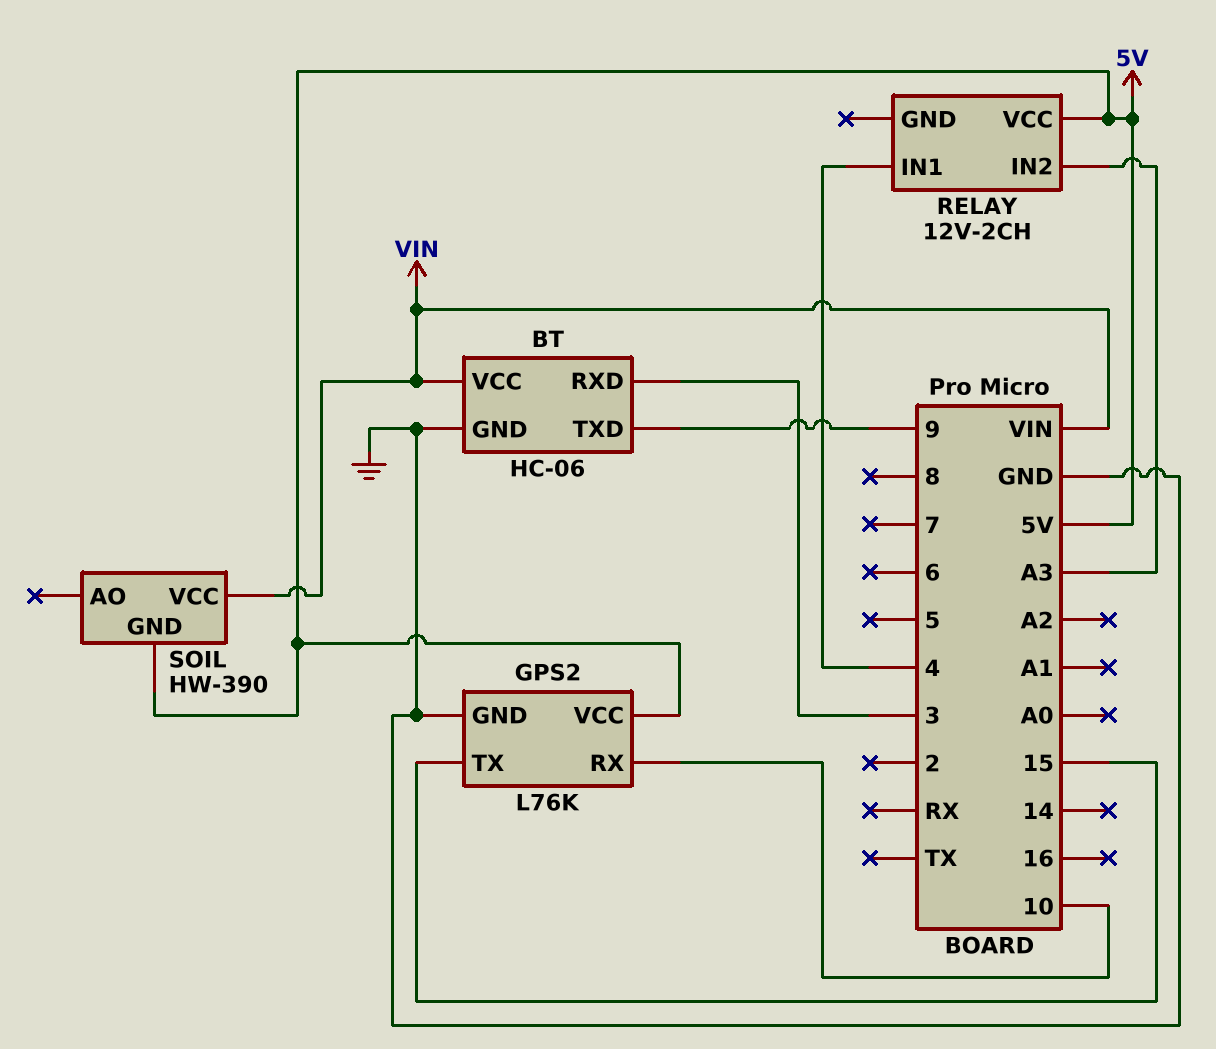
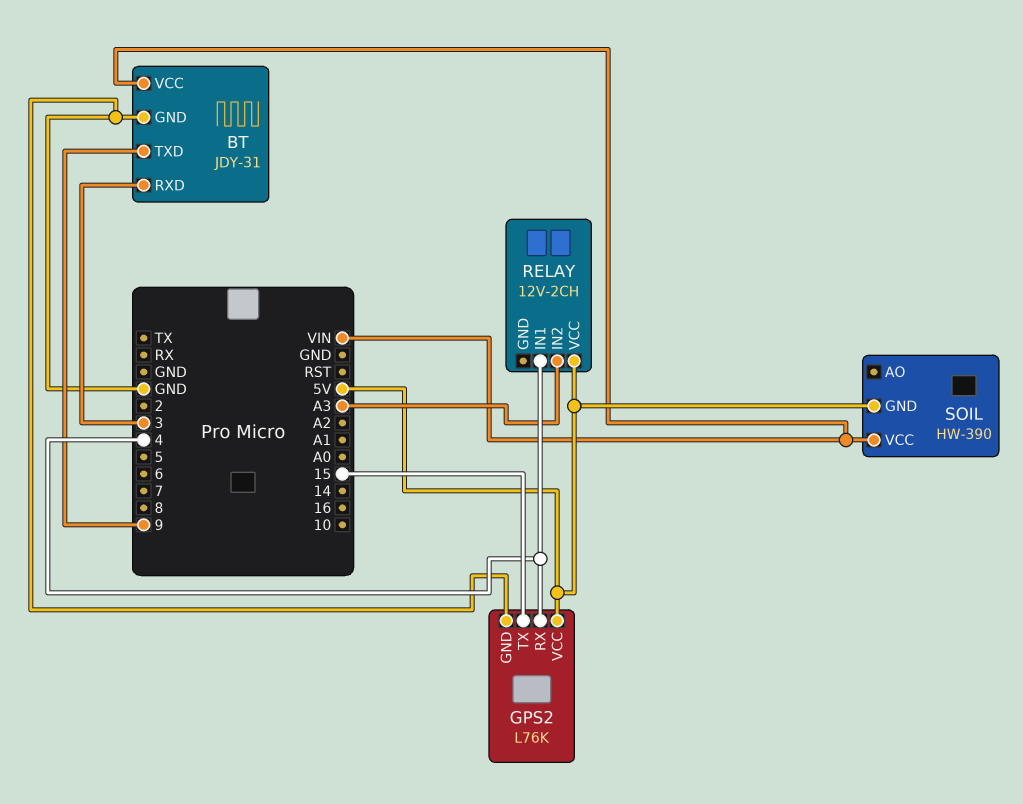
BT: HC-06 -> JDY-31
GPS2 pin RX: 10 -> 4

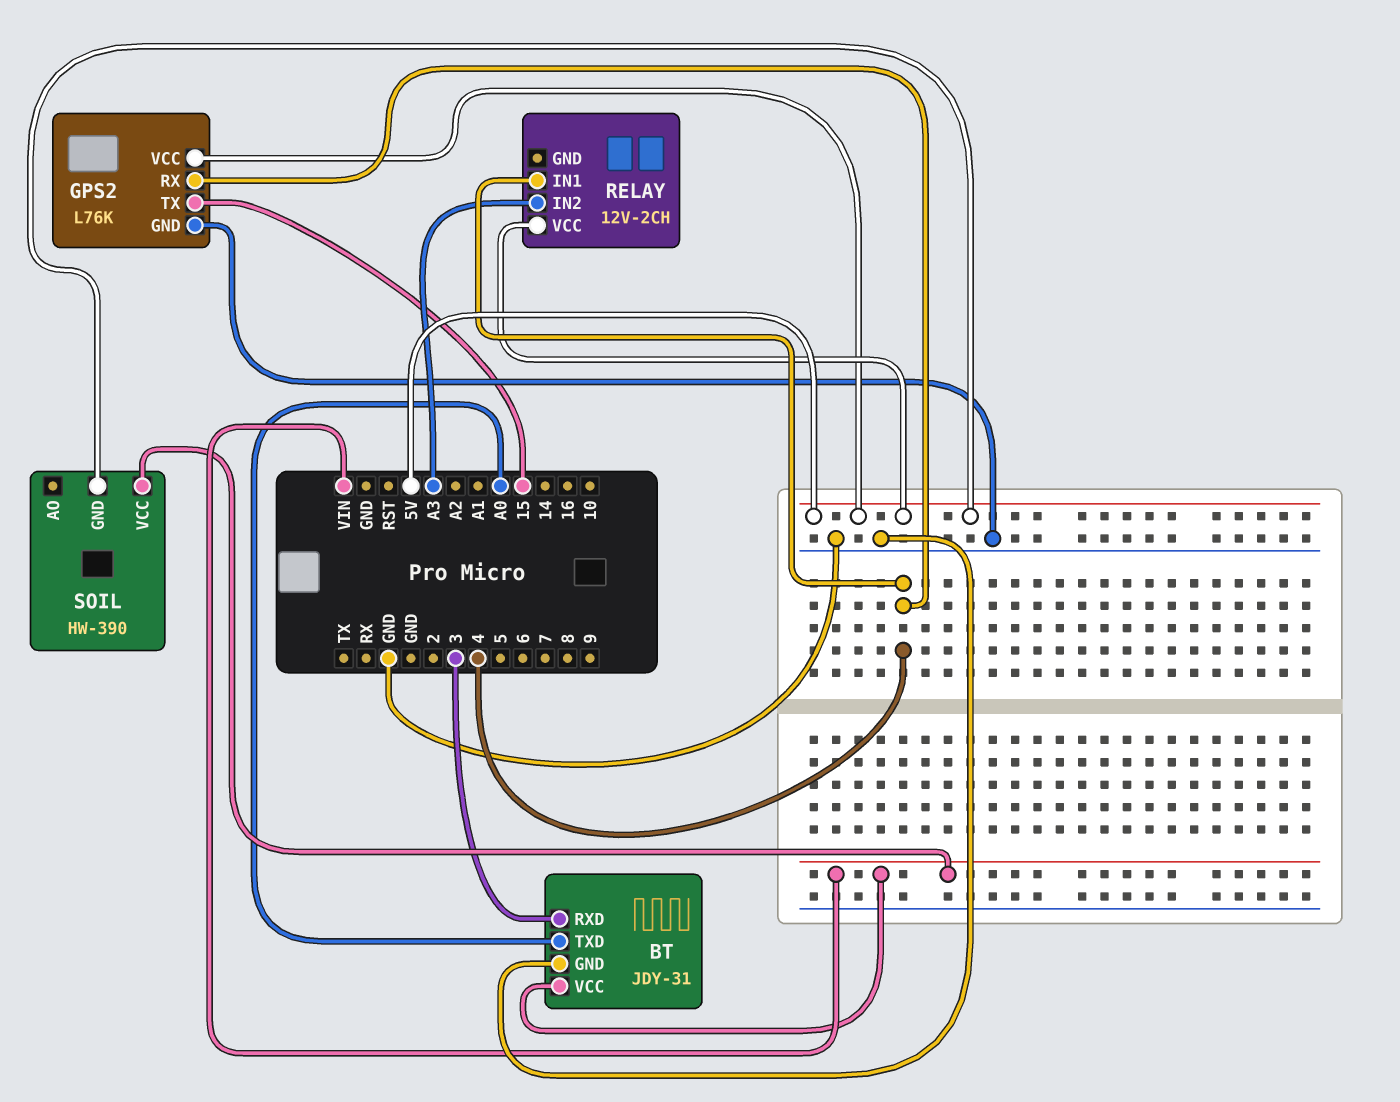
BT pin TXD: 9 -> A0

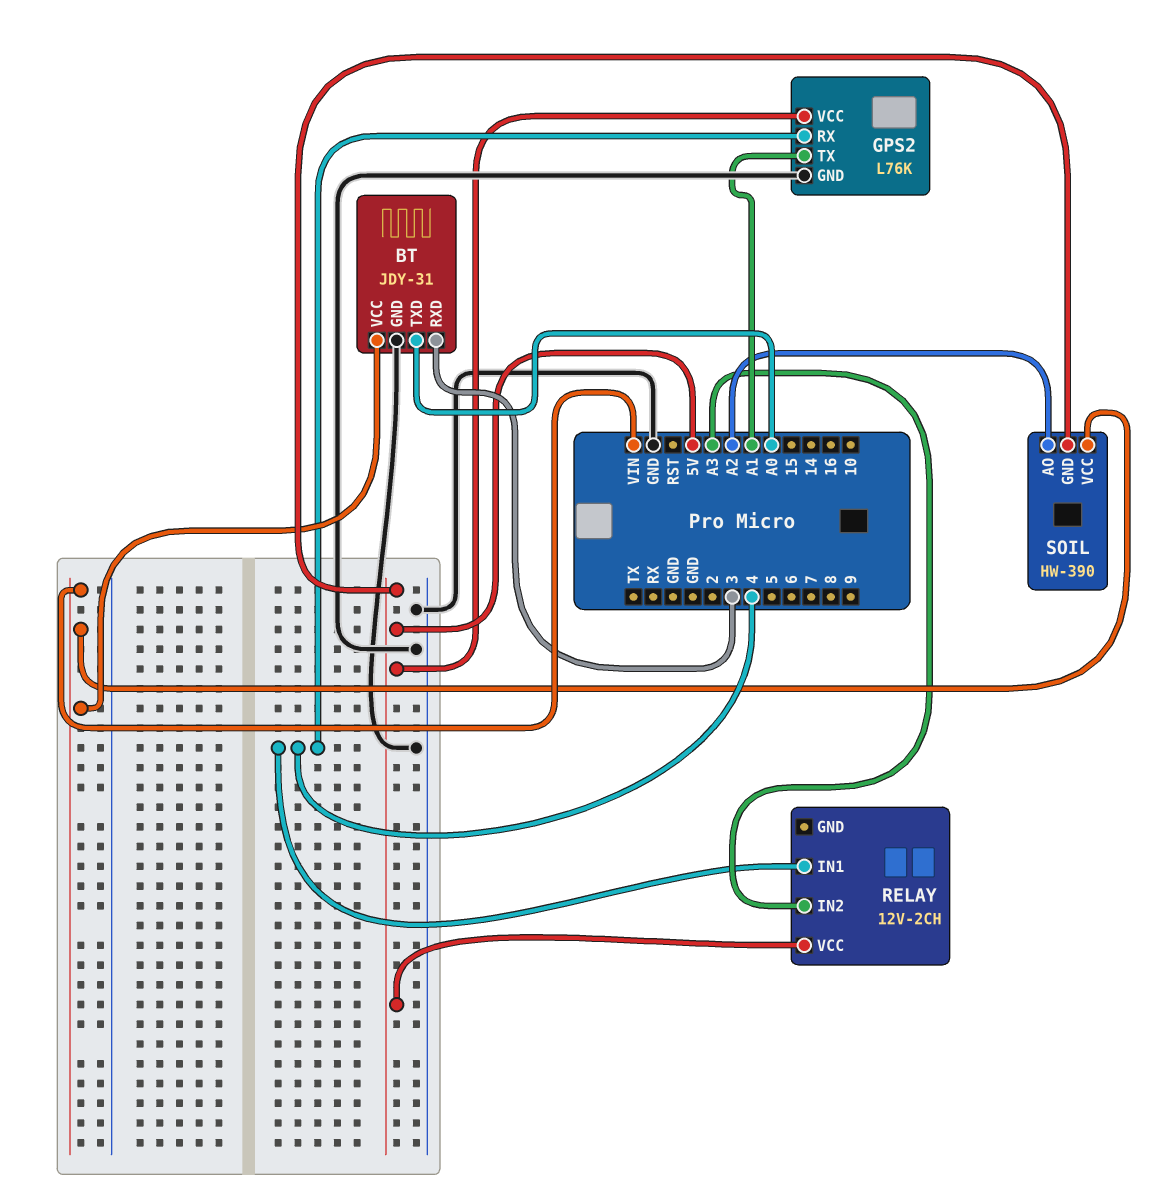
GPS2 pin TX: 15 -> A1
SOIL pin AO: none -> A2

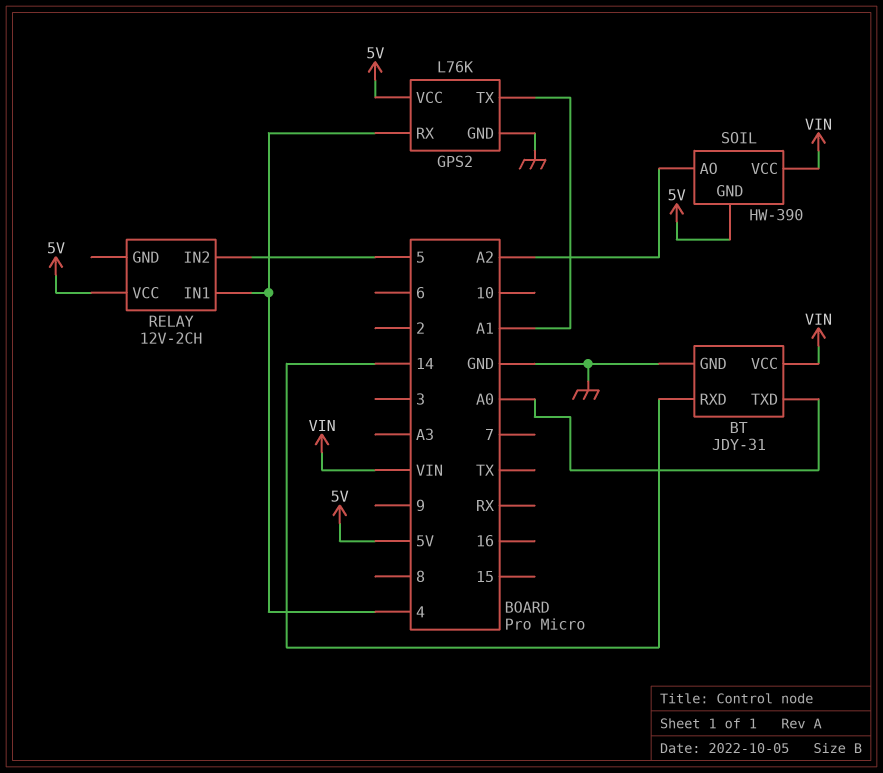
BT pin RXD: 3 -> 14
RELAY pin IN2: A3 -> 5

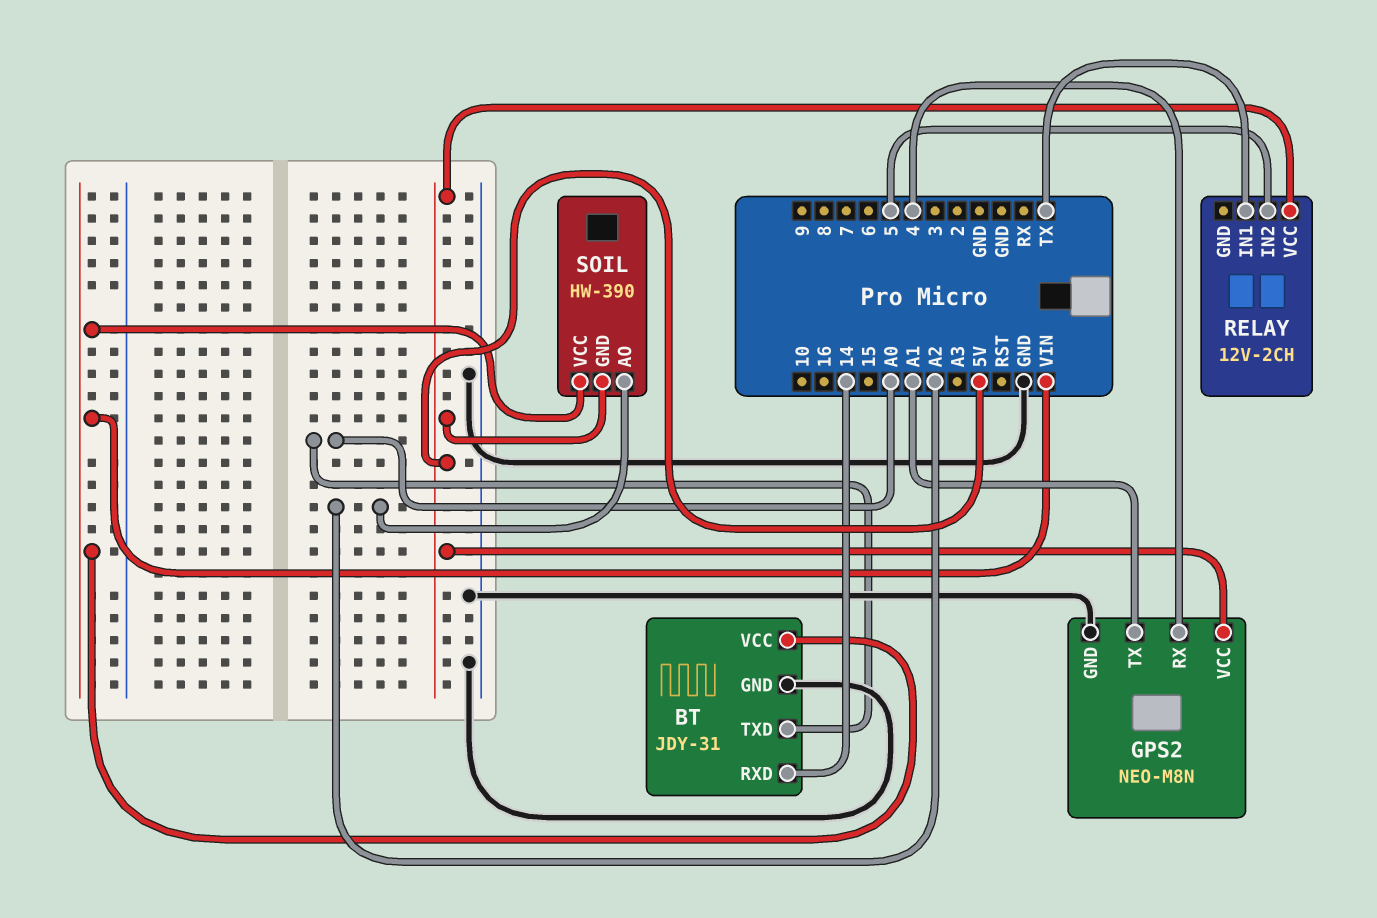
GPS2: L76K -> NEO-M8N
RELAY pin IN1: 4 -> TX

